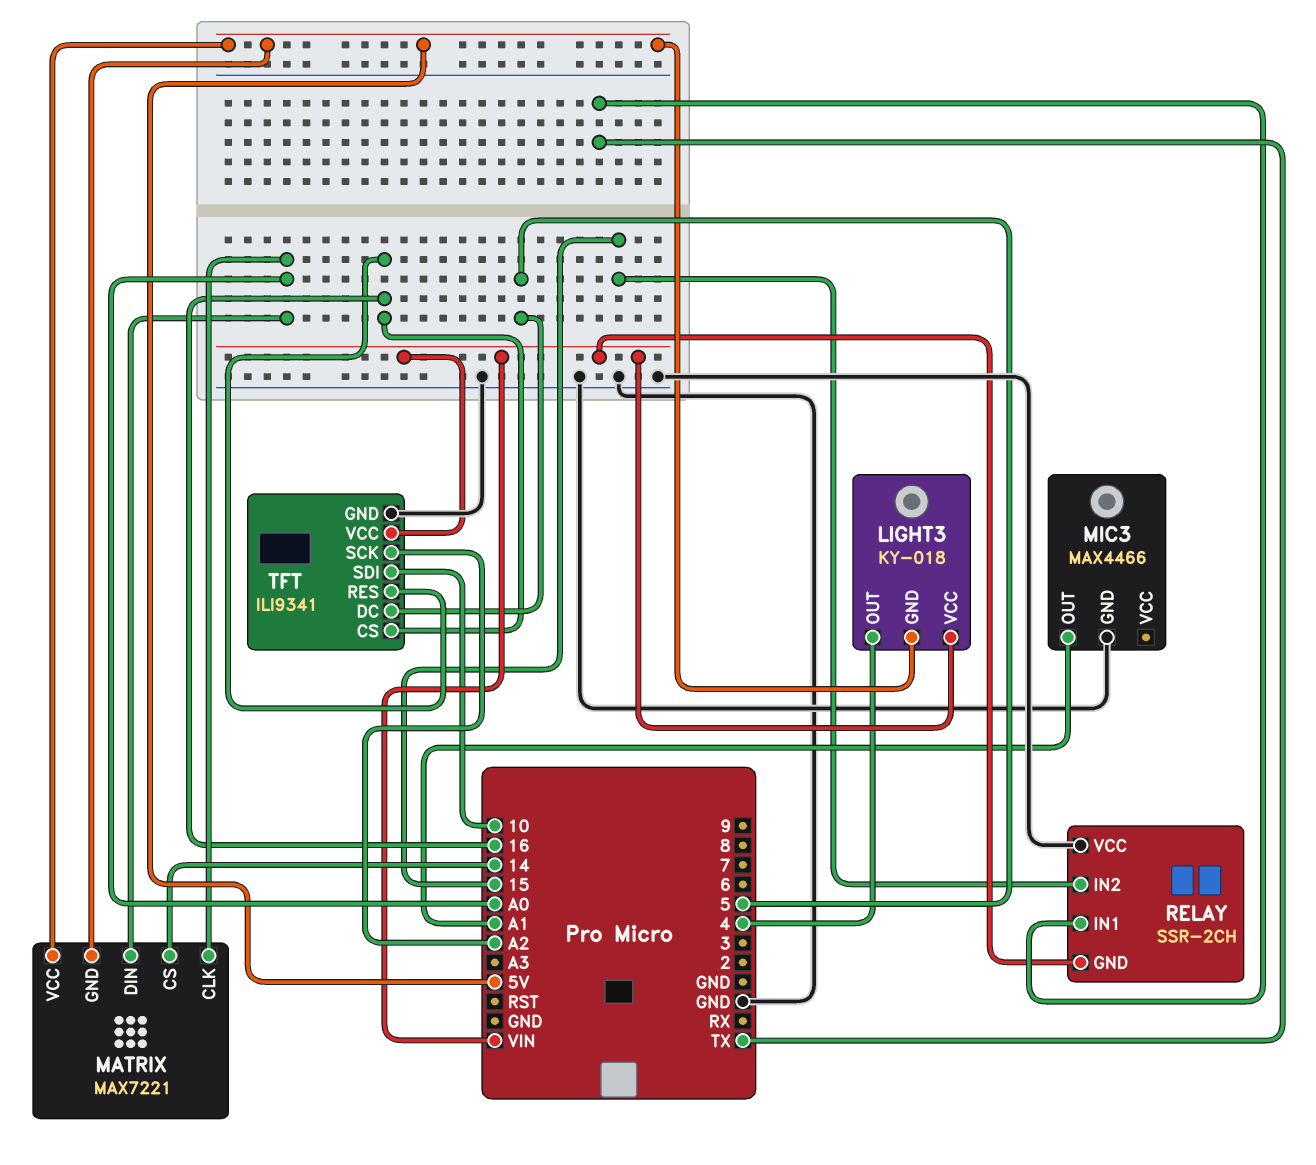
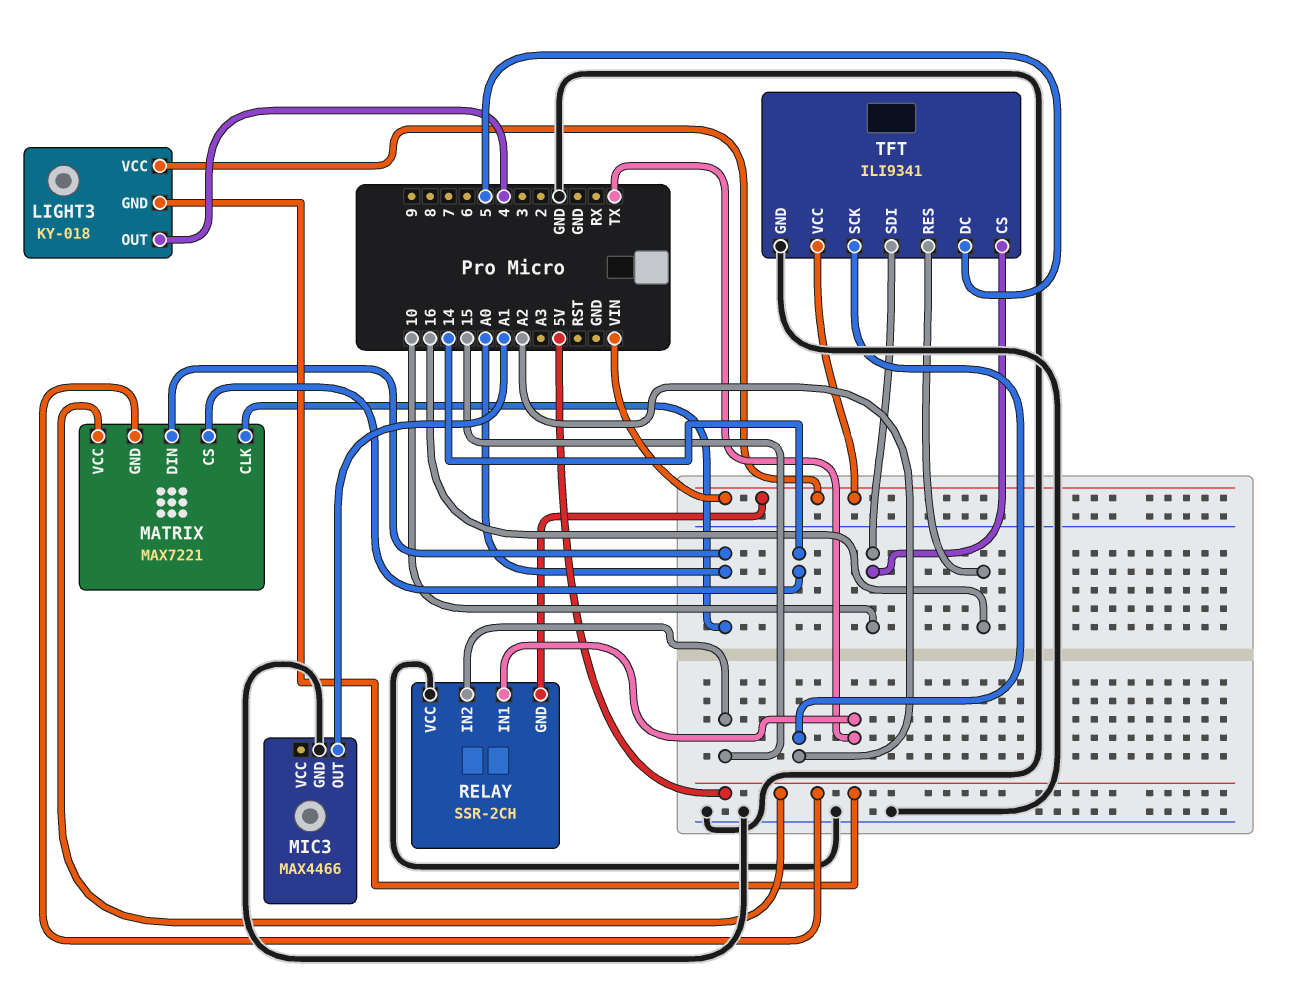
TFT pin CS: 16 -> 10

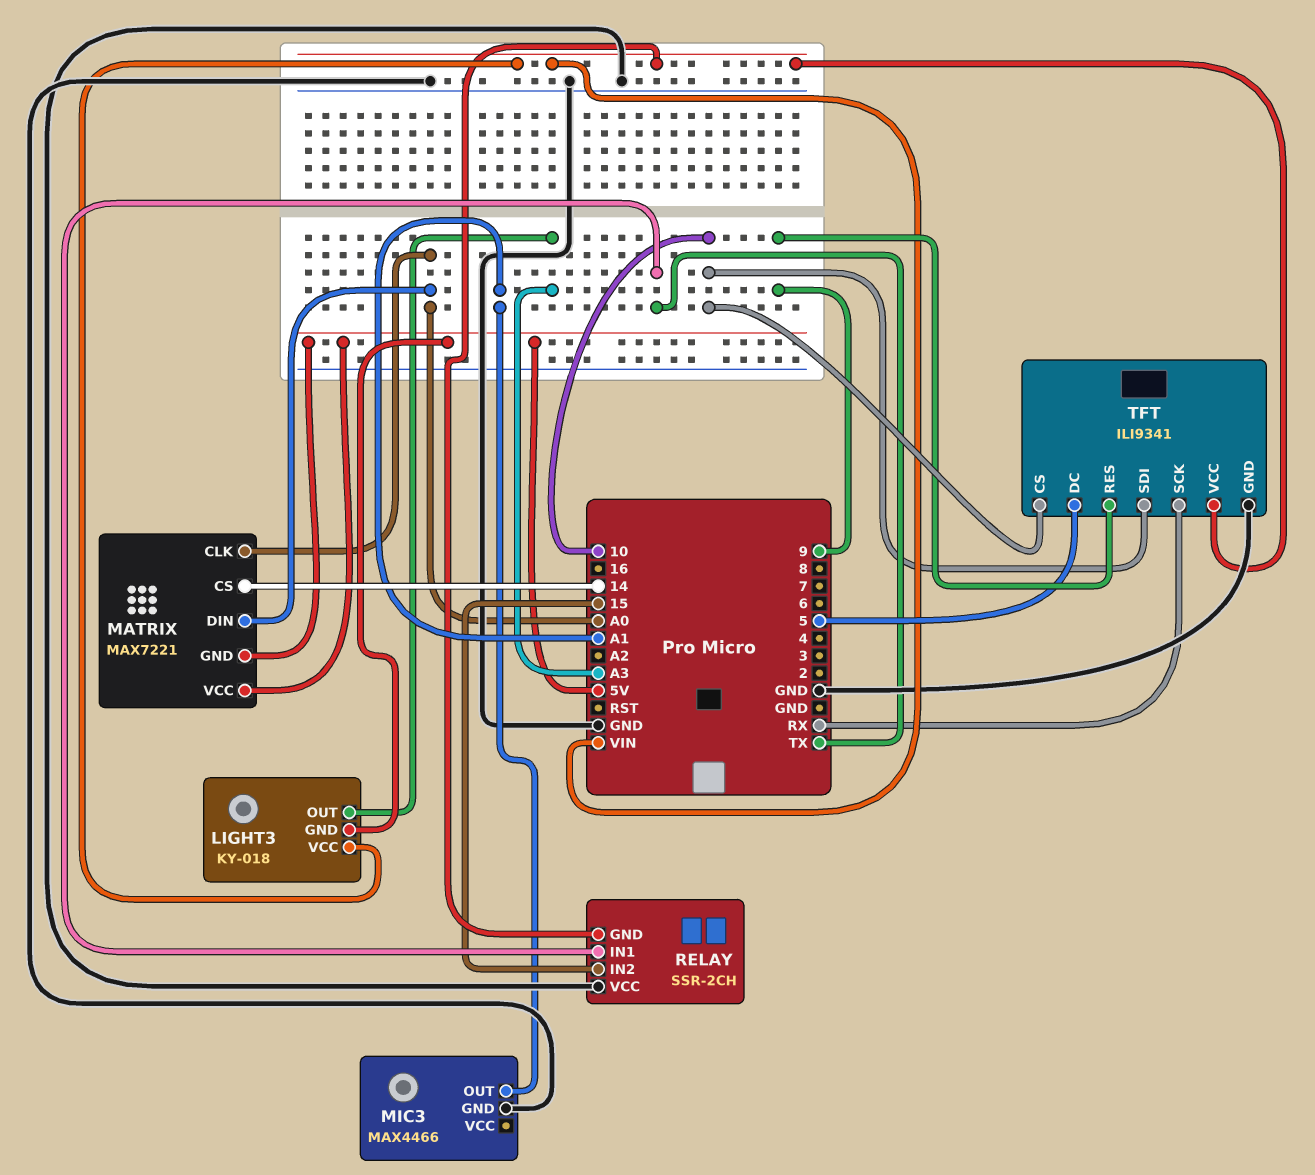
LIGHT3 pin OUT: 4 -> A3
TFT pin RES: 16 -> 9
TFT pin SCK: A2 -> RX

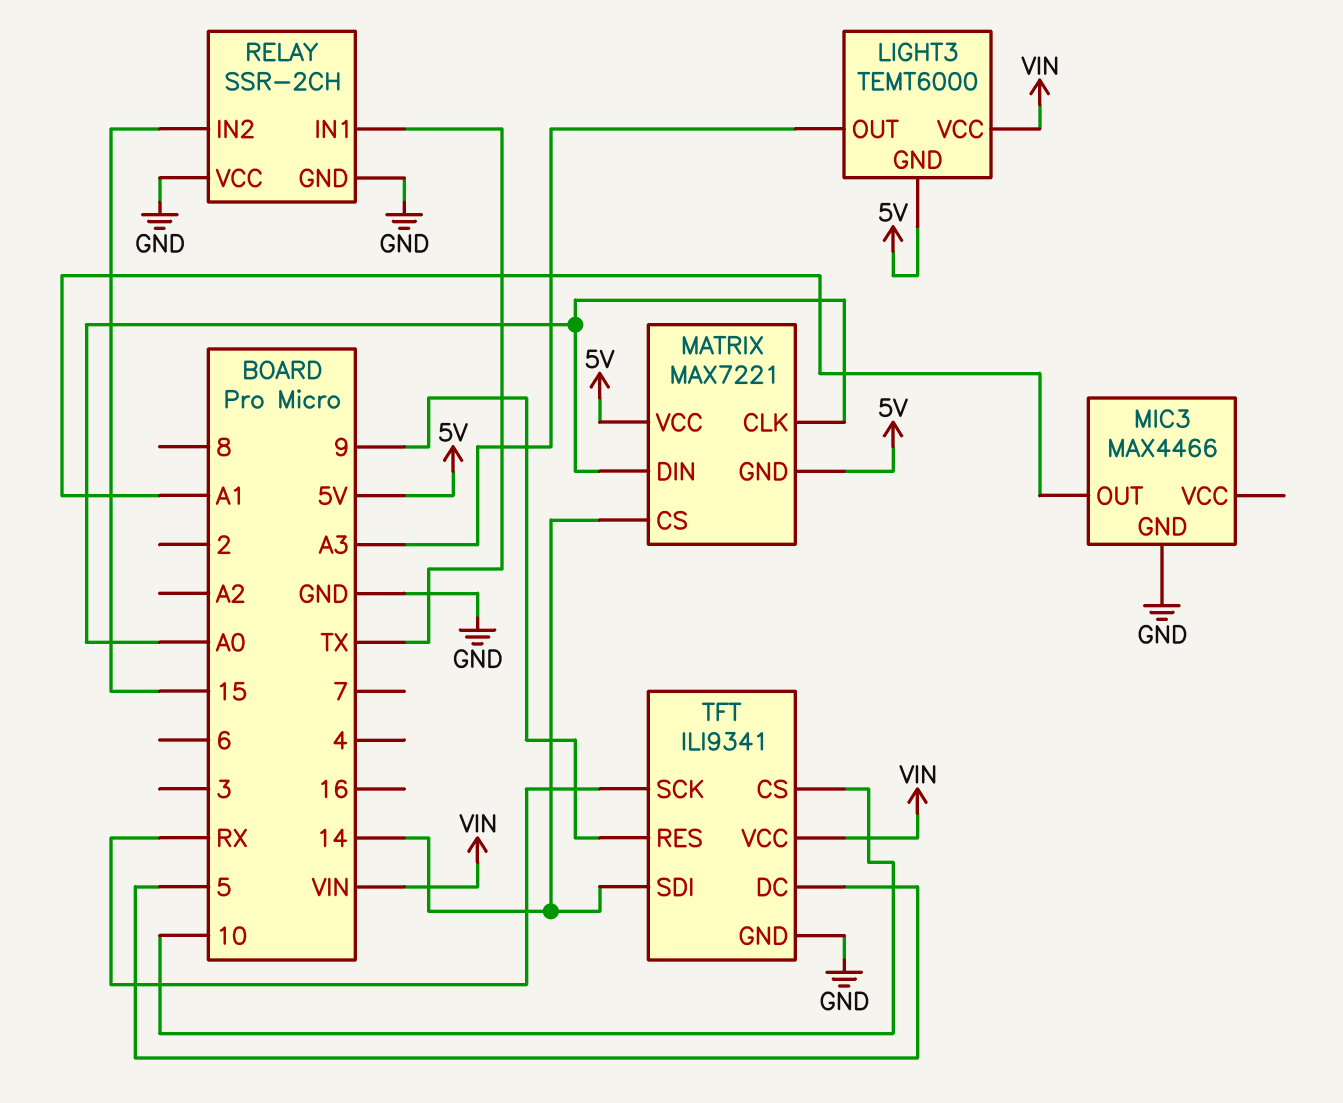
LIGHT3: KY-018 -> TEMT6000
RELAY pin GND: VIN -> GND
TFT pin SDI: 10 -> 14

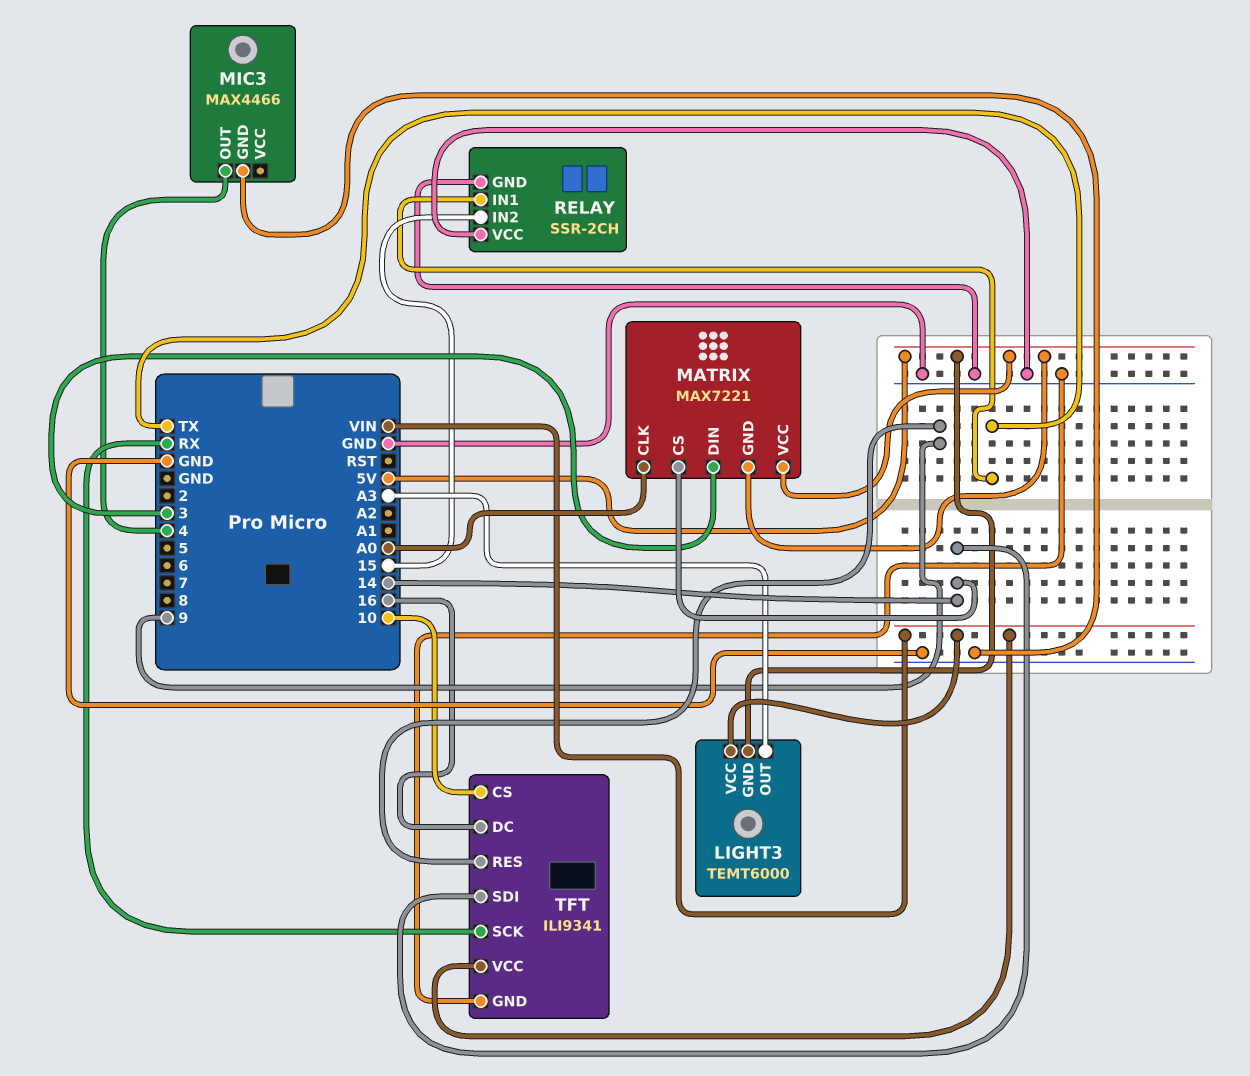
MATRIX pin DIN: A0 -> 3
MIC3 pin OUT: A1 -> 4
TFT pin DC: 5 -> 16

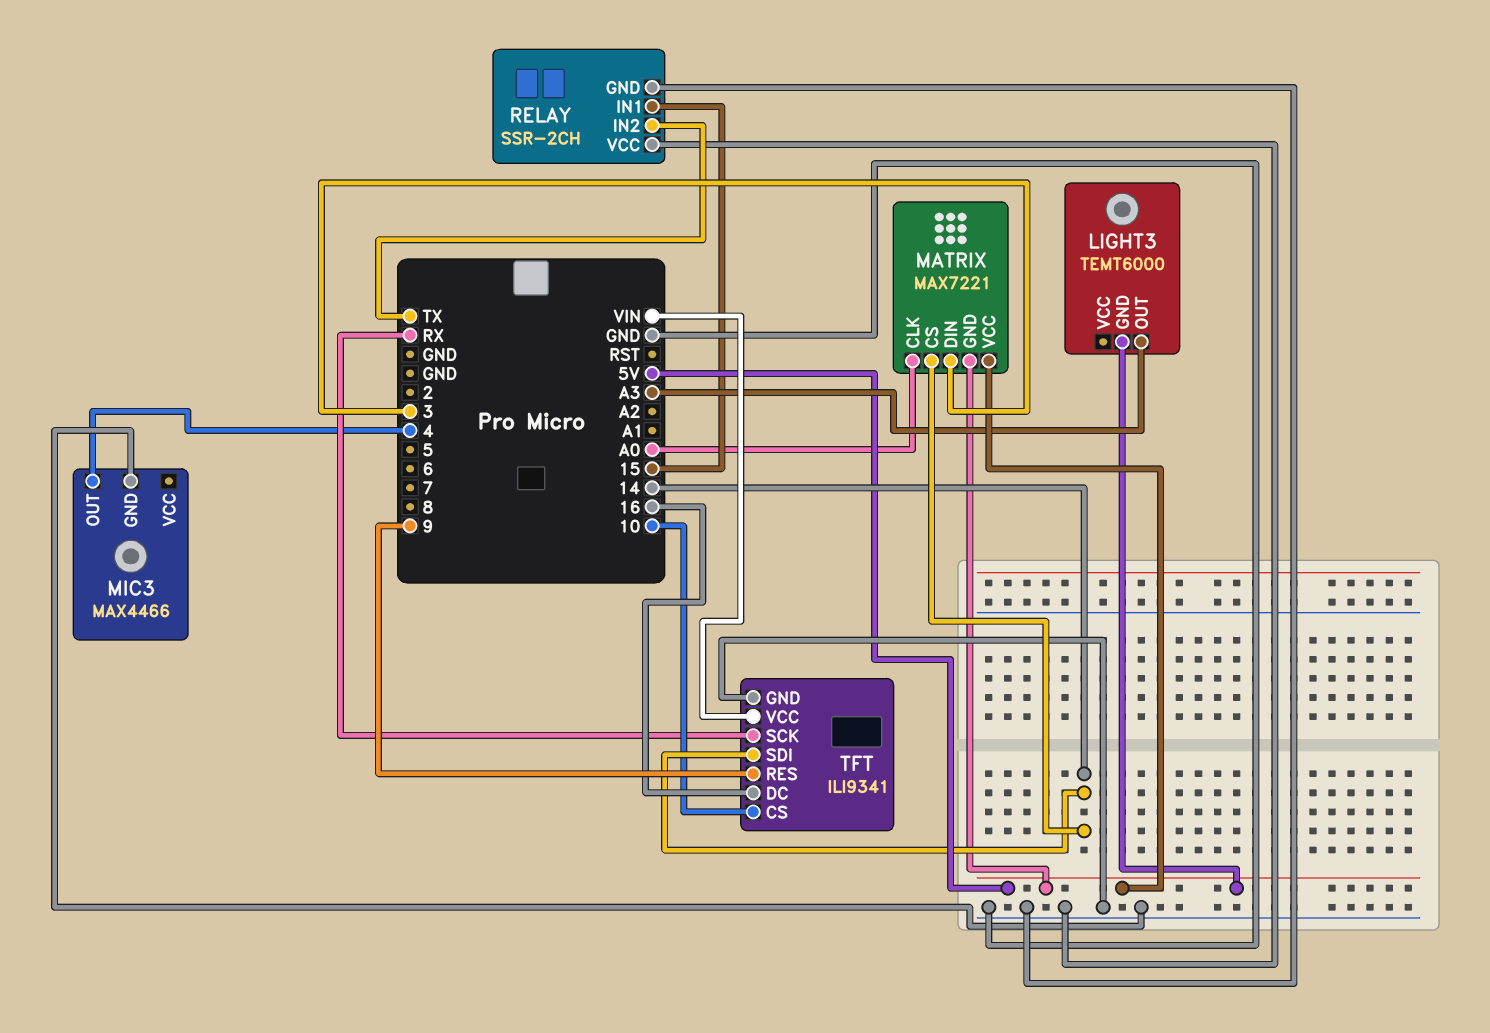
LIGHT3 pin VCC: VIN -> none
RELAY pin IN1: TX -> 15
RELAY pin IN2: 15 -> TX

